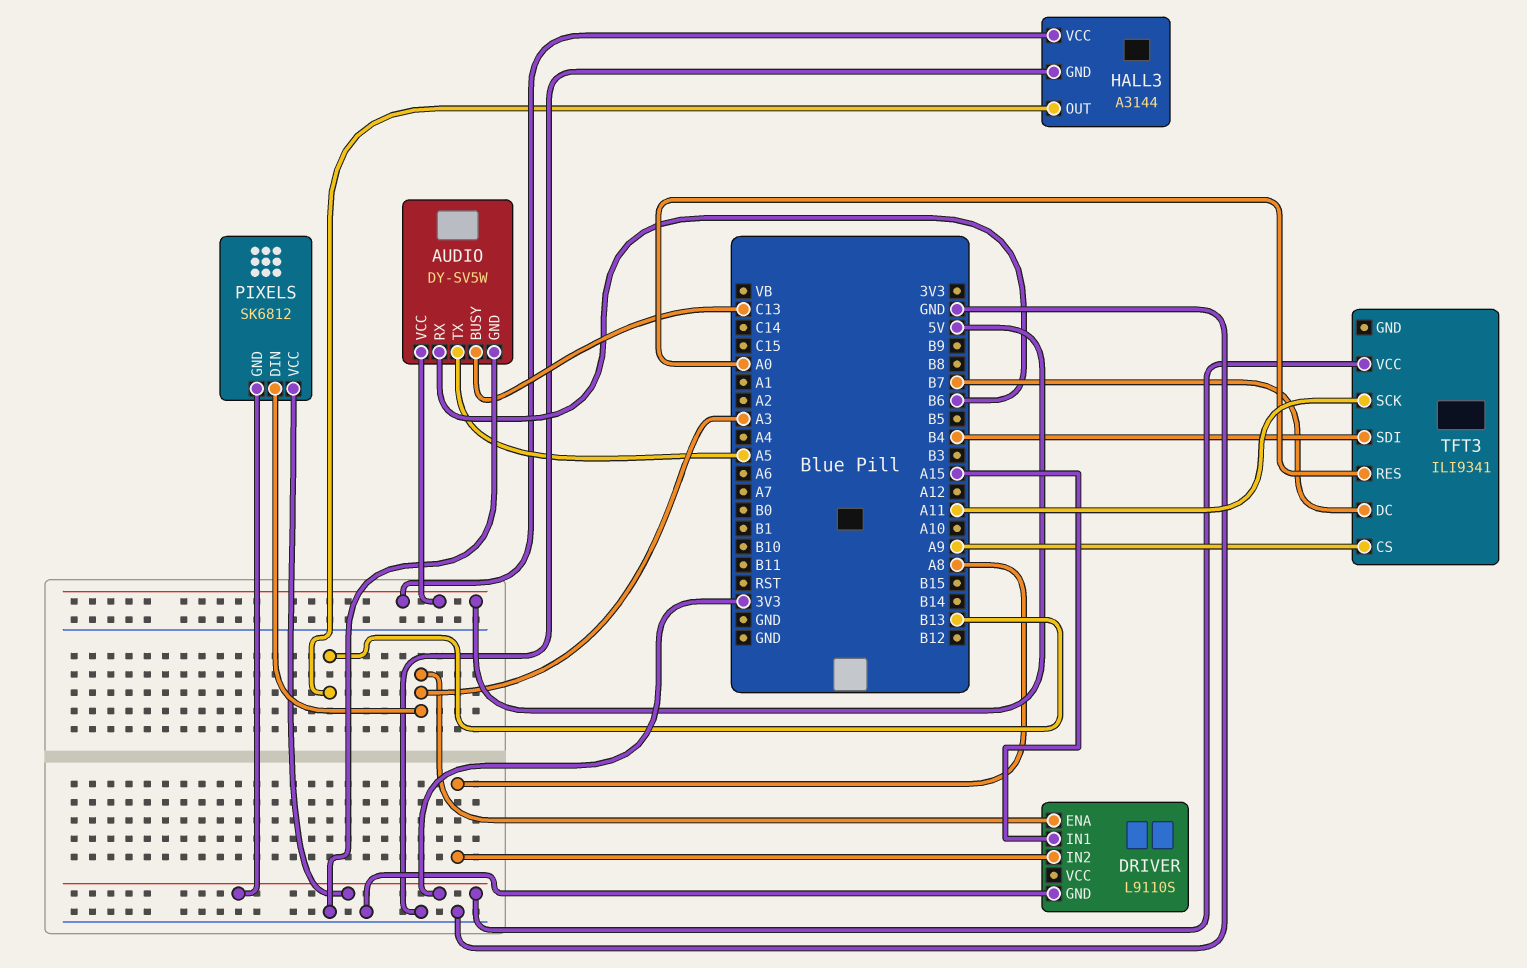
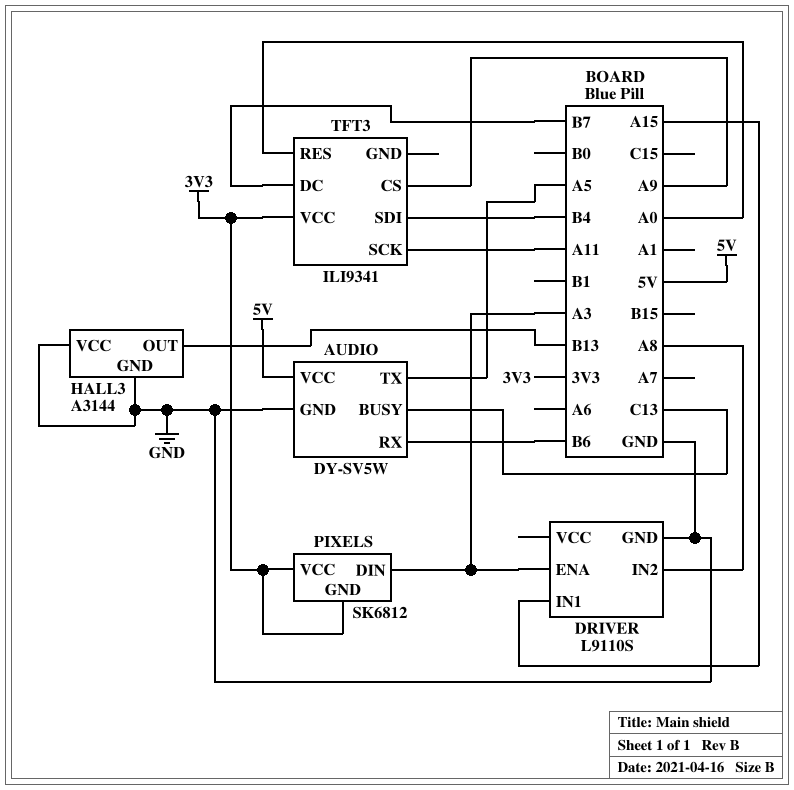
HALL3 pin VCC: 5V -> GND

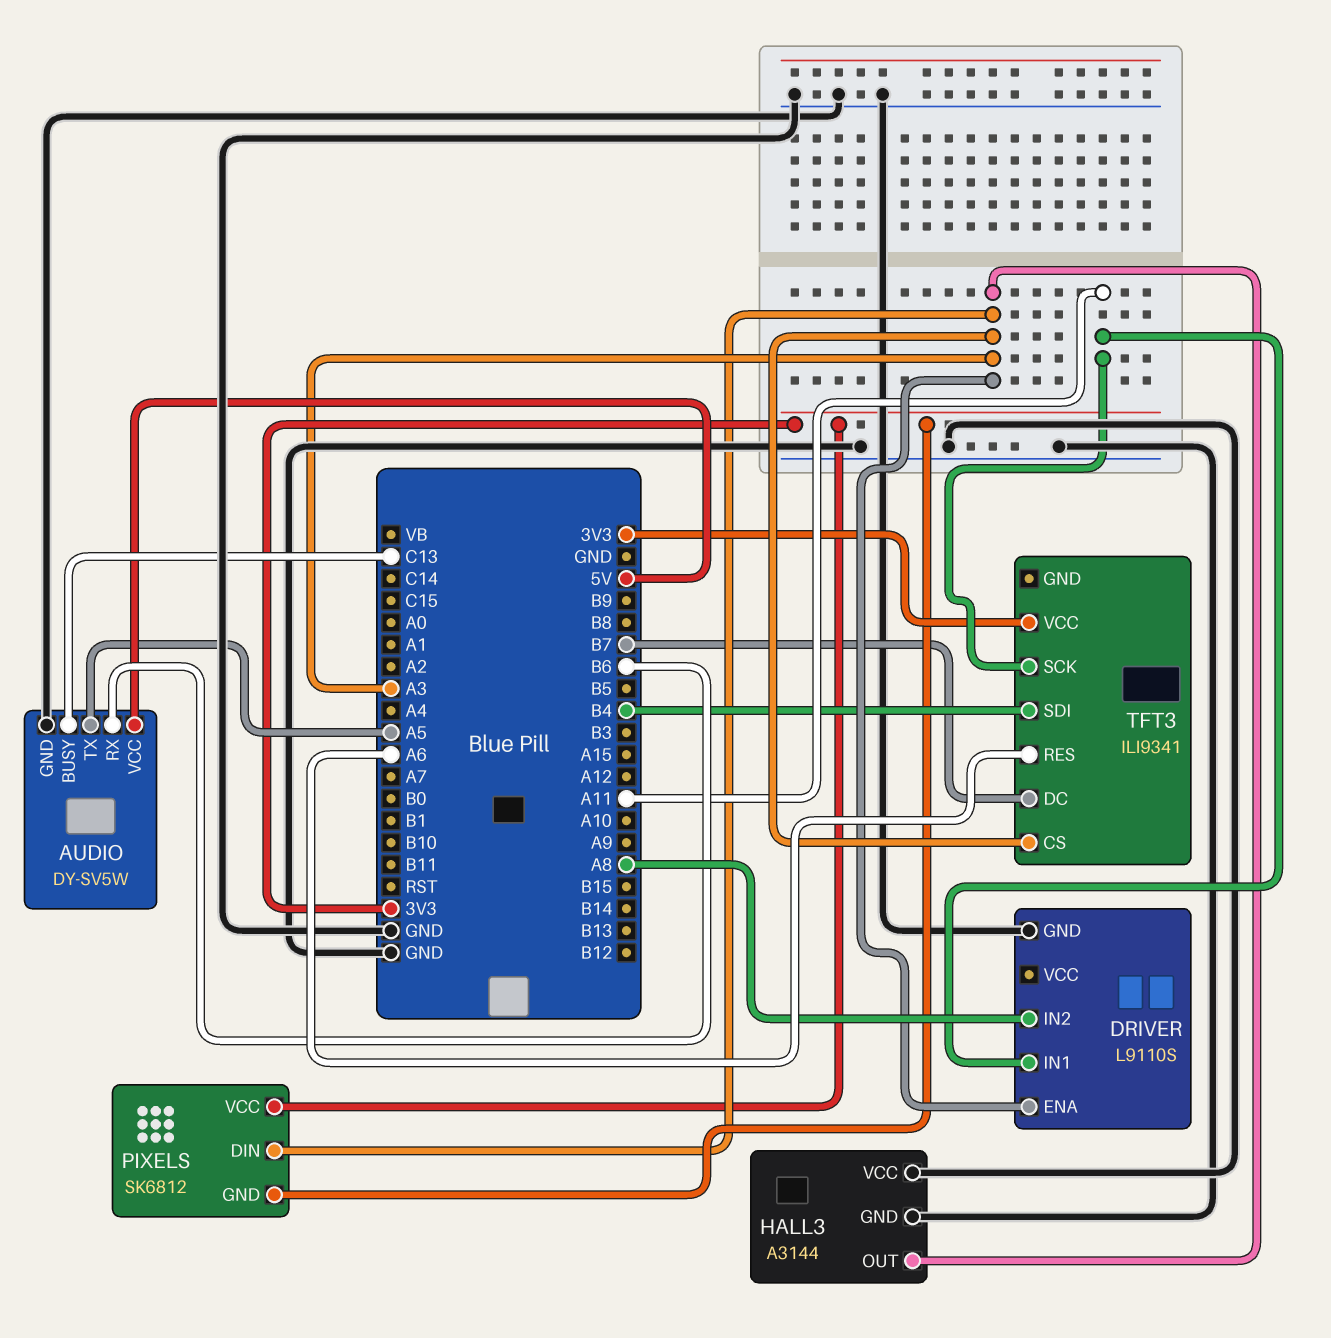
DRIVER pin IN1: A15 -> A11
HALL3 pin OUT: B13 -> A3
TFT3 pin CS: A9 -> A3
TFT3 pin RES: A0 -> A6

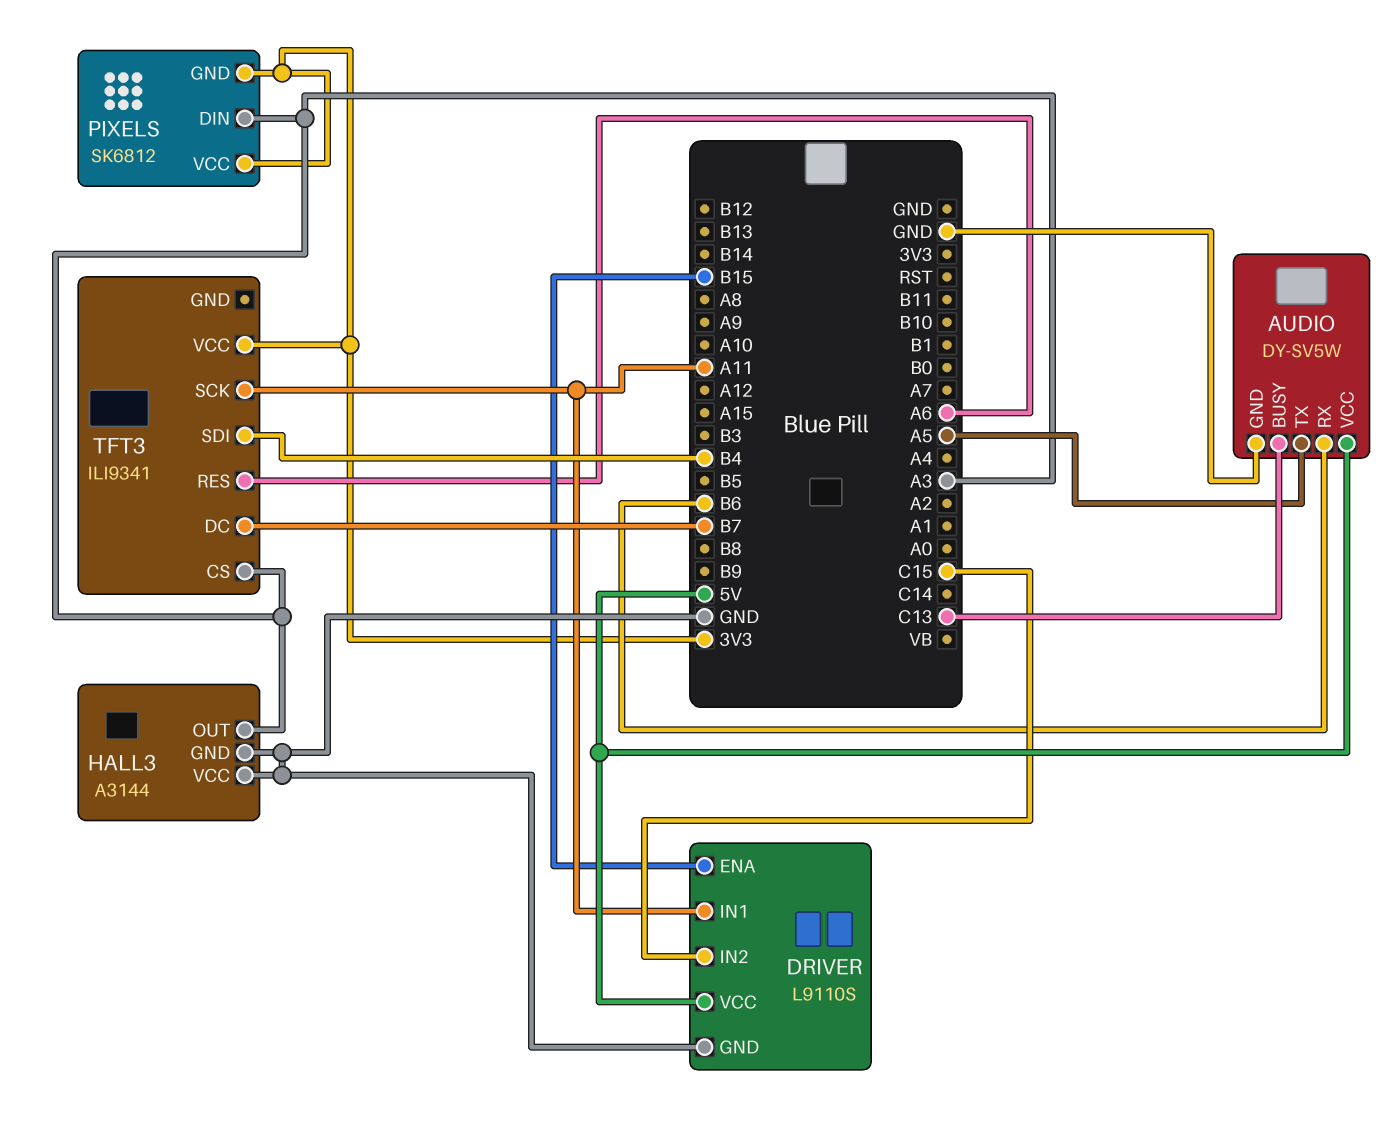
DRIVER pin ENA: A3 -> B15
DRIVER pin IN2: A8 -> C15
DRIVER pin VCC: none -> 5V

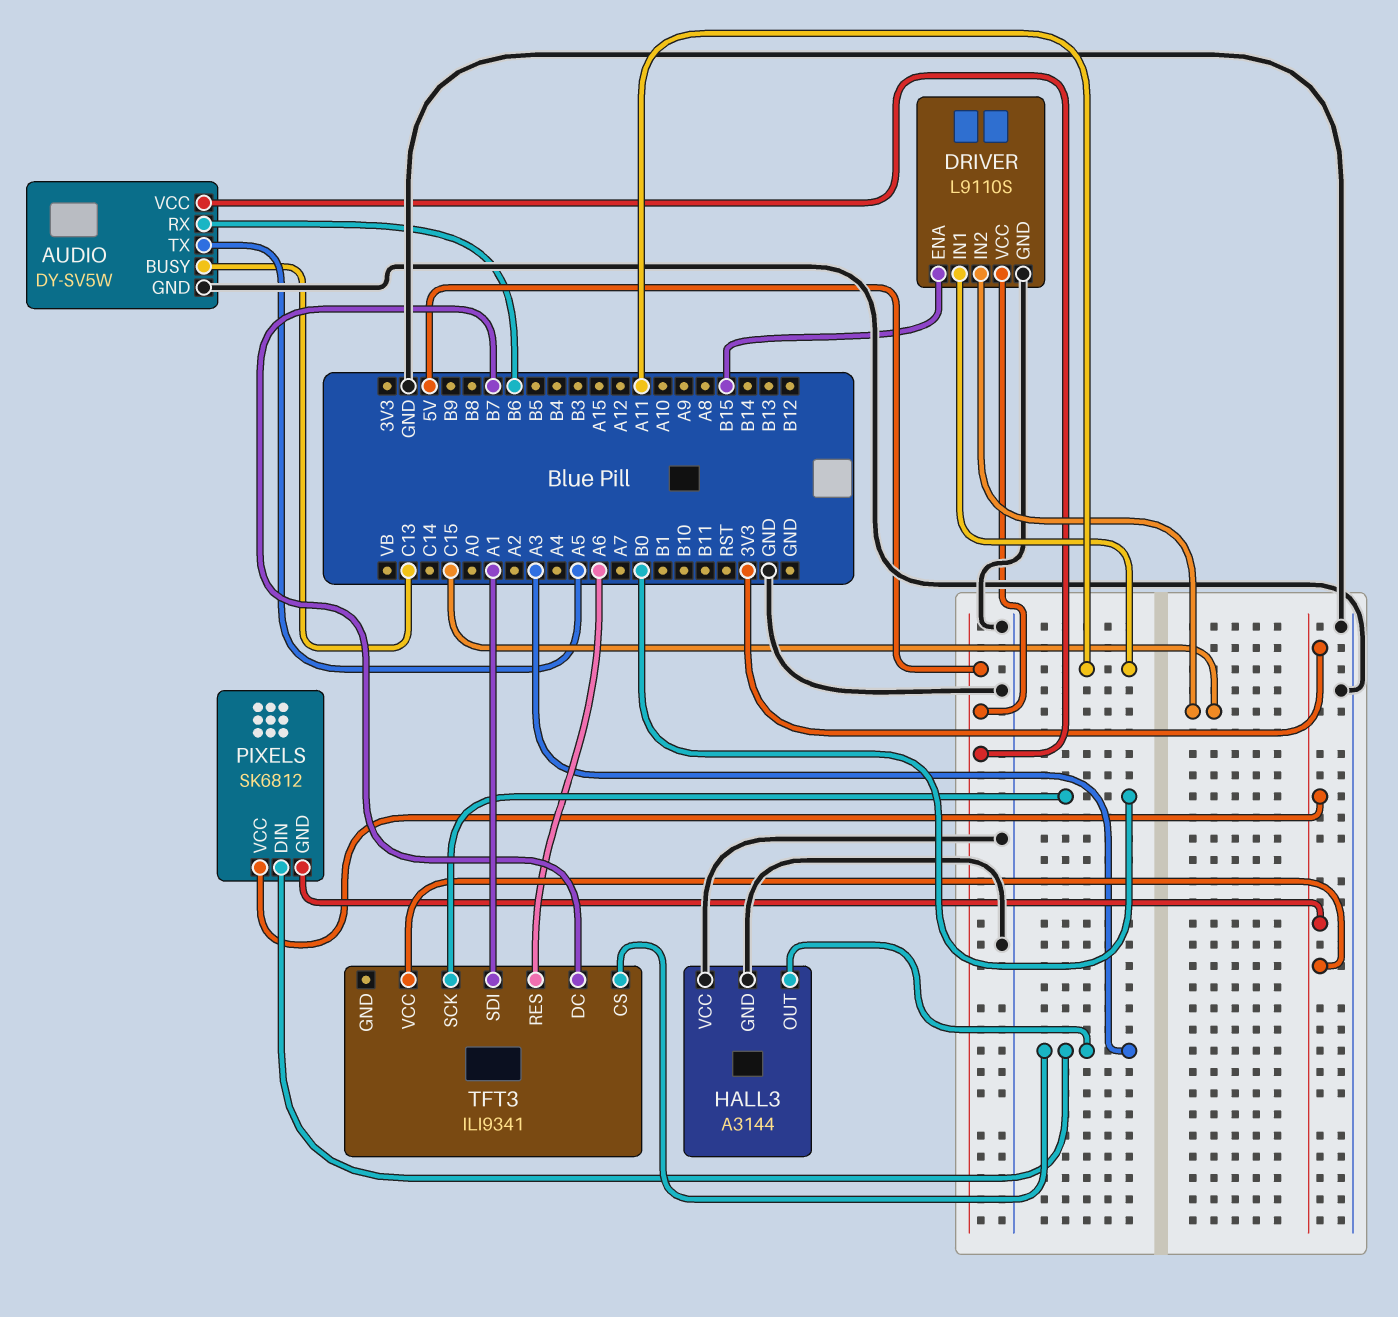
TFT3 pin SCK: A11 -> B0
TFT3 pin SDI: B4 -> A1

